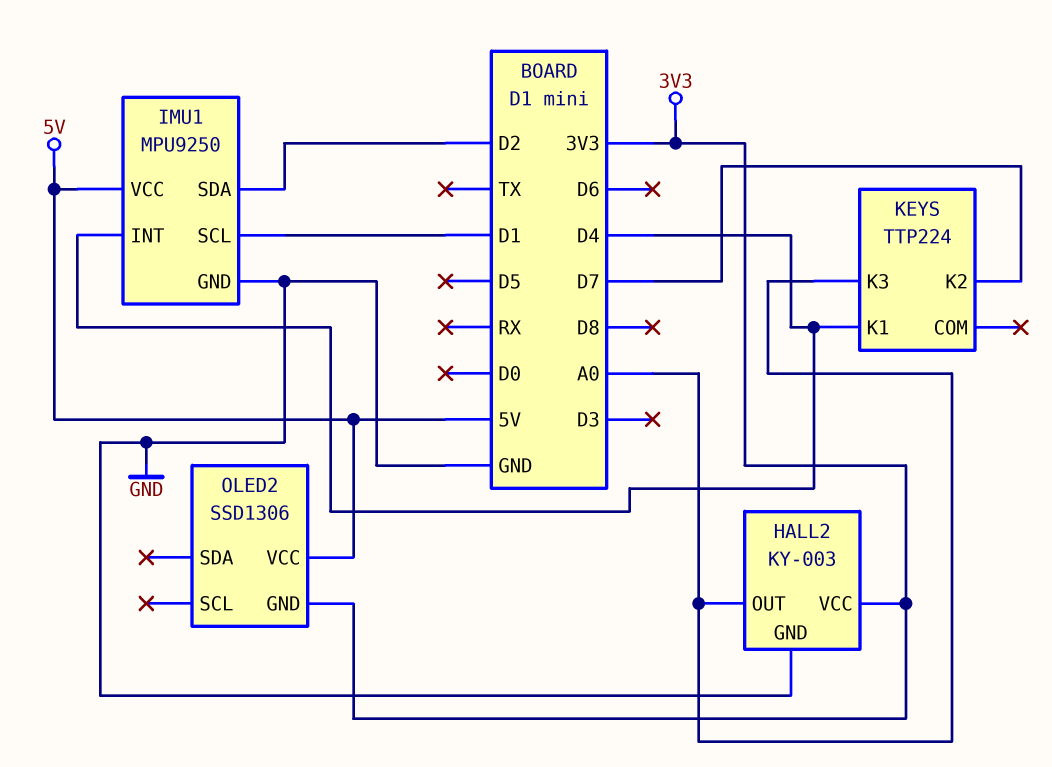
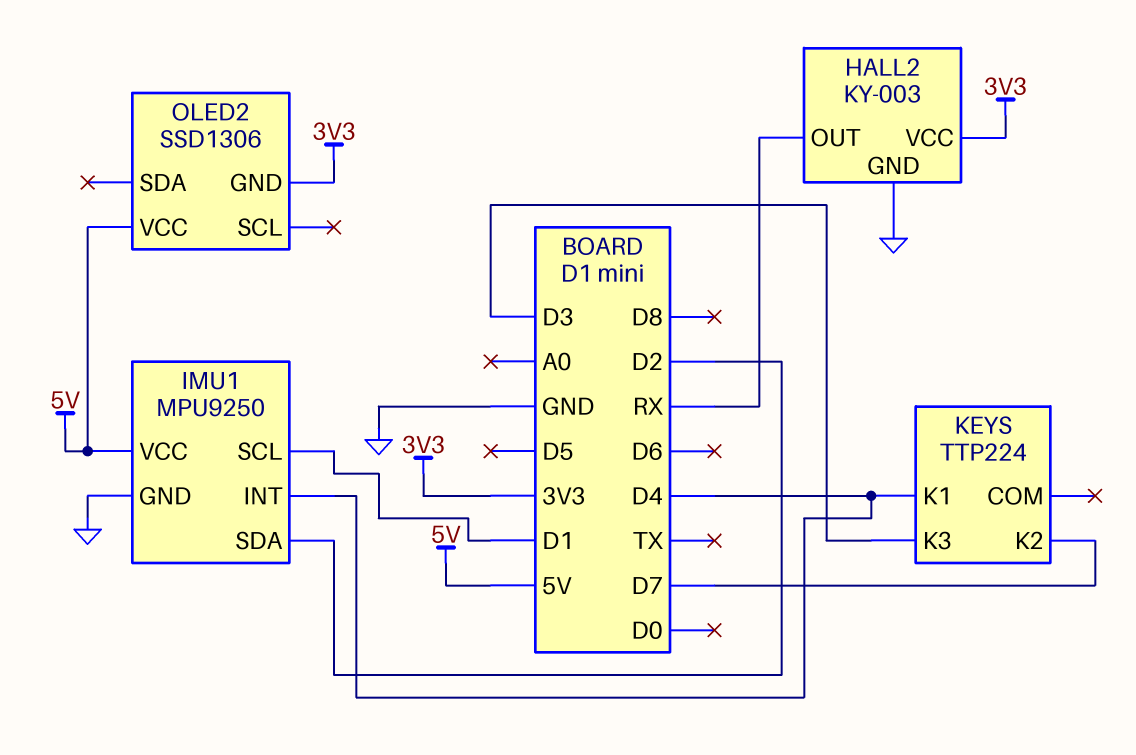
HALL2 pin OUT: A0 -> RX
KEYS pin K3: A0 -> D3

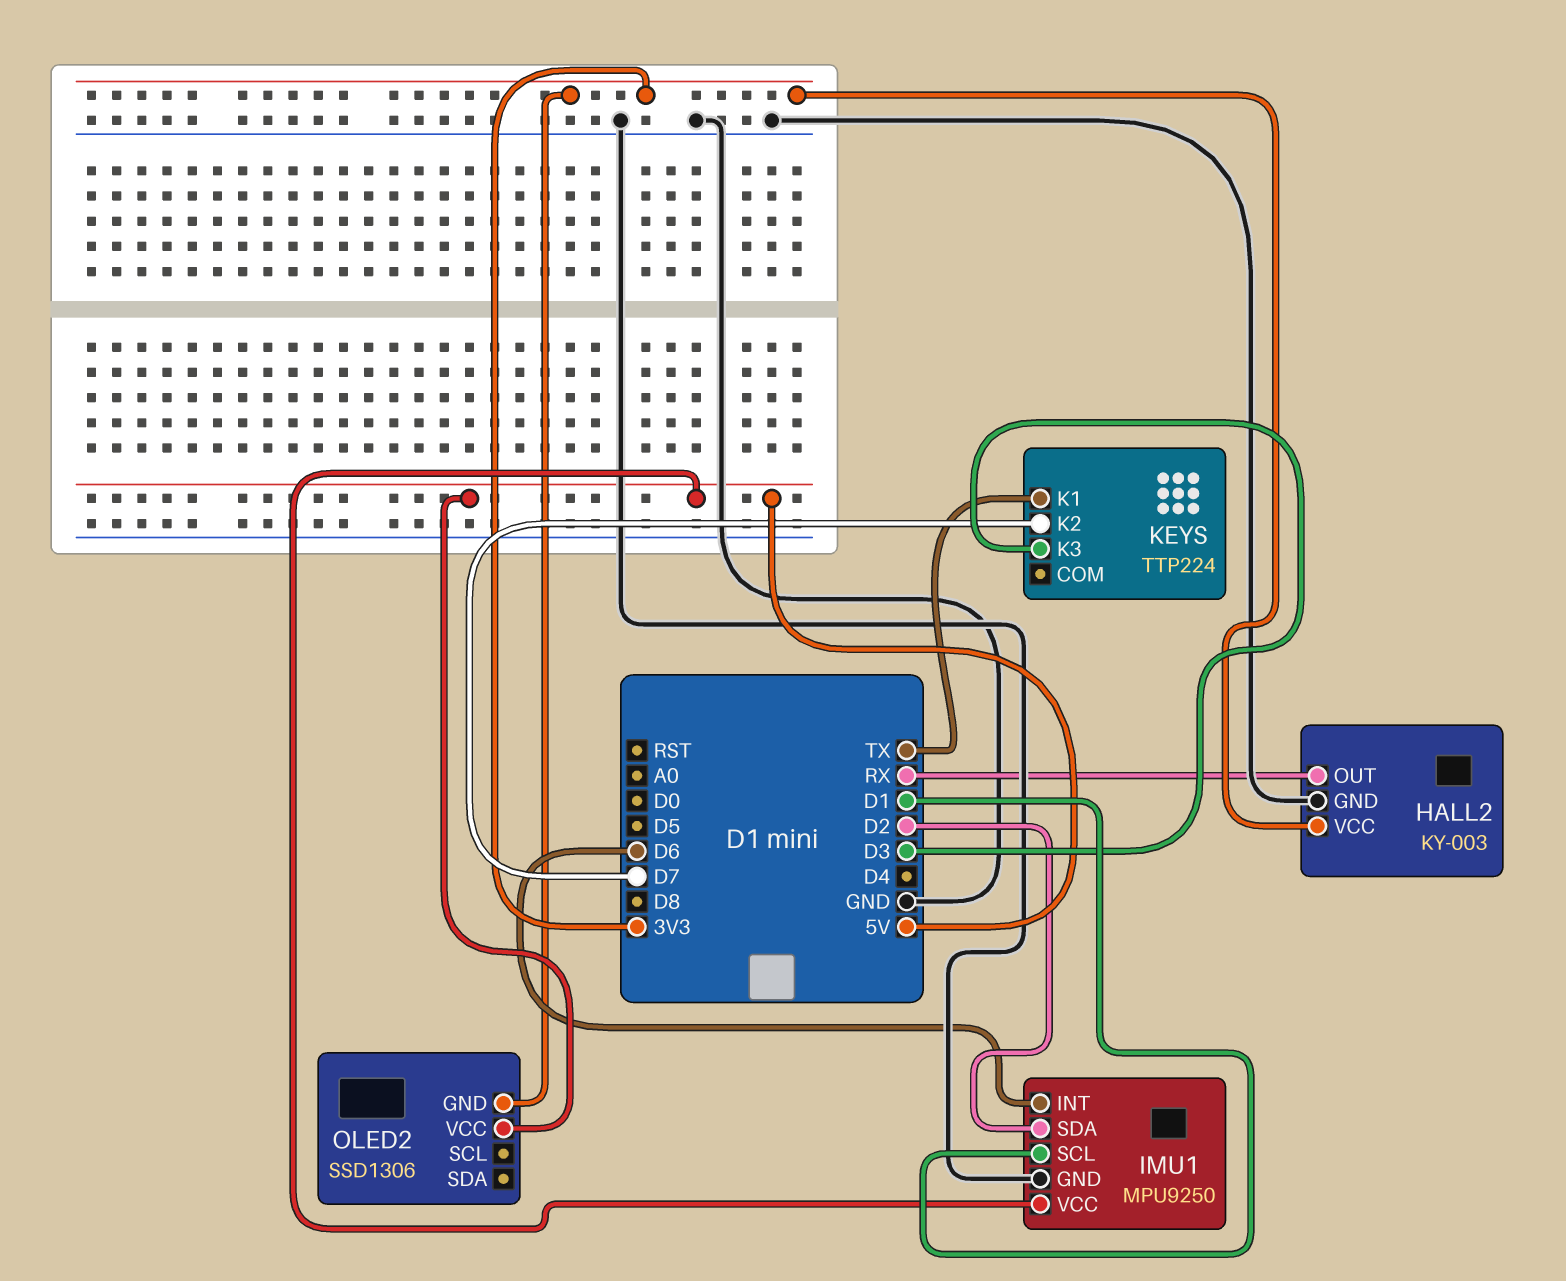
IMU1 pin INT: D4 -> D6
KEYS pin K1: D4 -> TX

